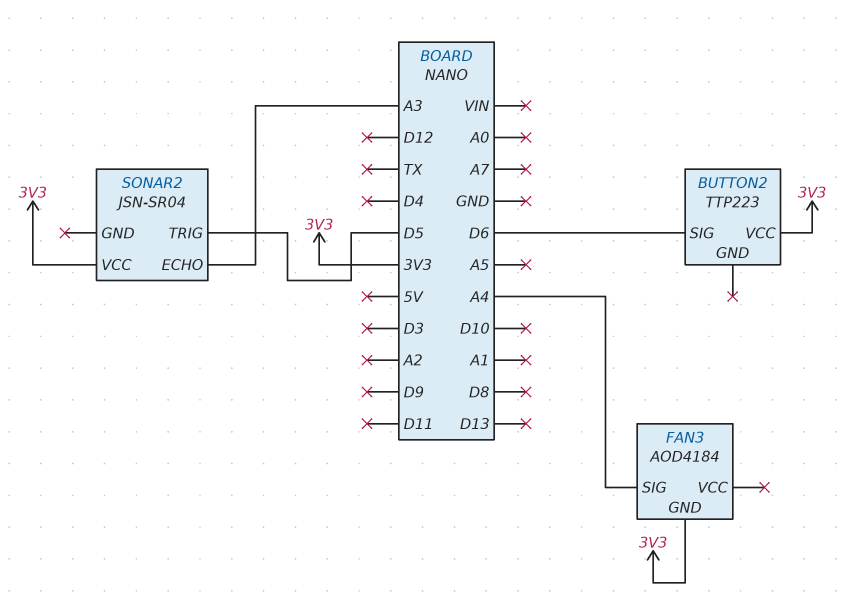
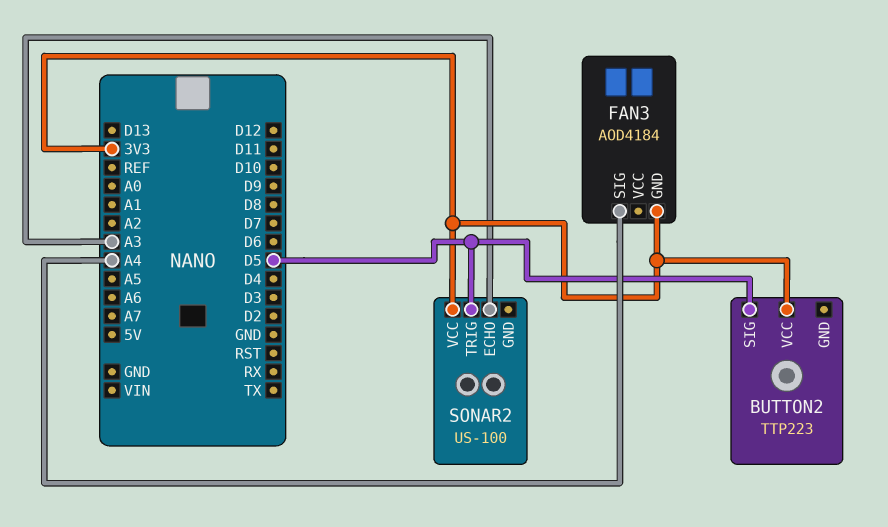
BUTTON2 pin SIG: D6 -> D5
SONAR2: JSN-SR04 -> US-100

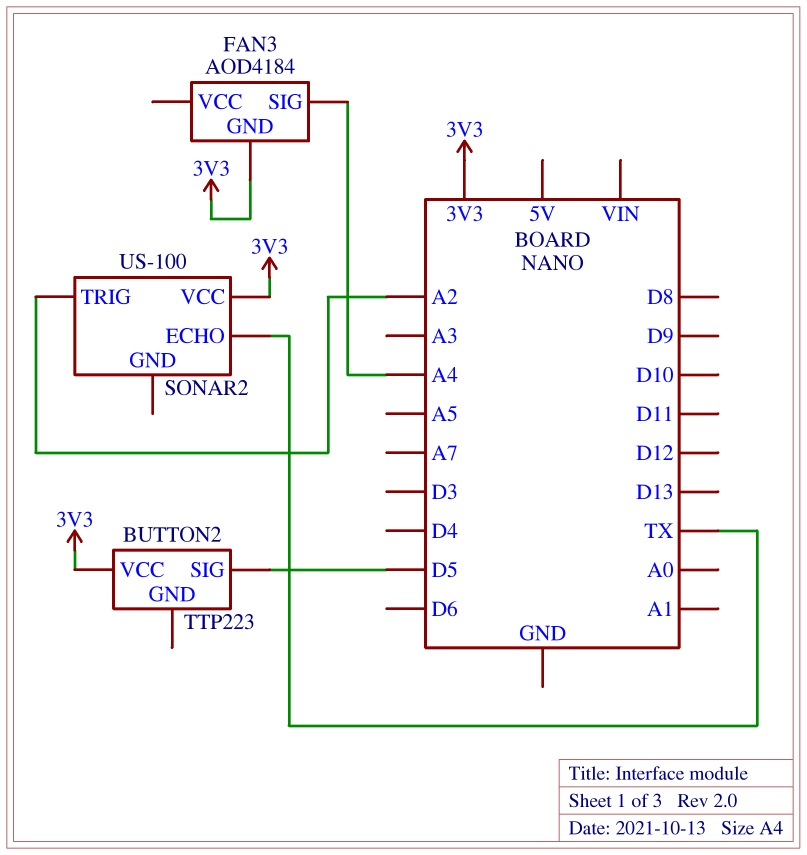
SONAR2 pin ECHO: A3 -> TX
SONAR2 pin TRIG: D5 -> A2

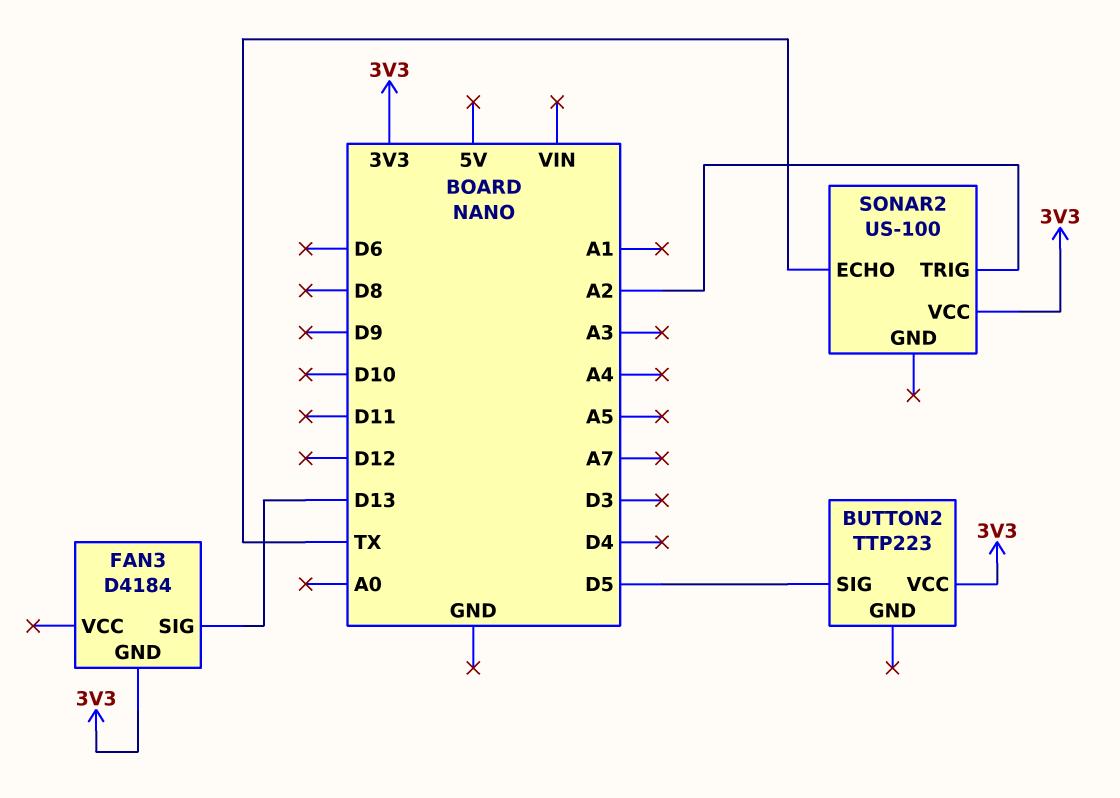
FAN3: AOD4184 -> D4184
FAN3 pin SIG: A4 -> D13

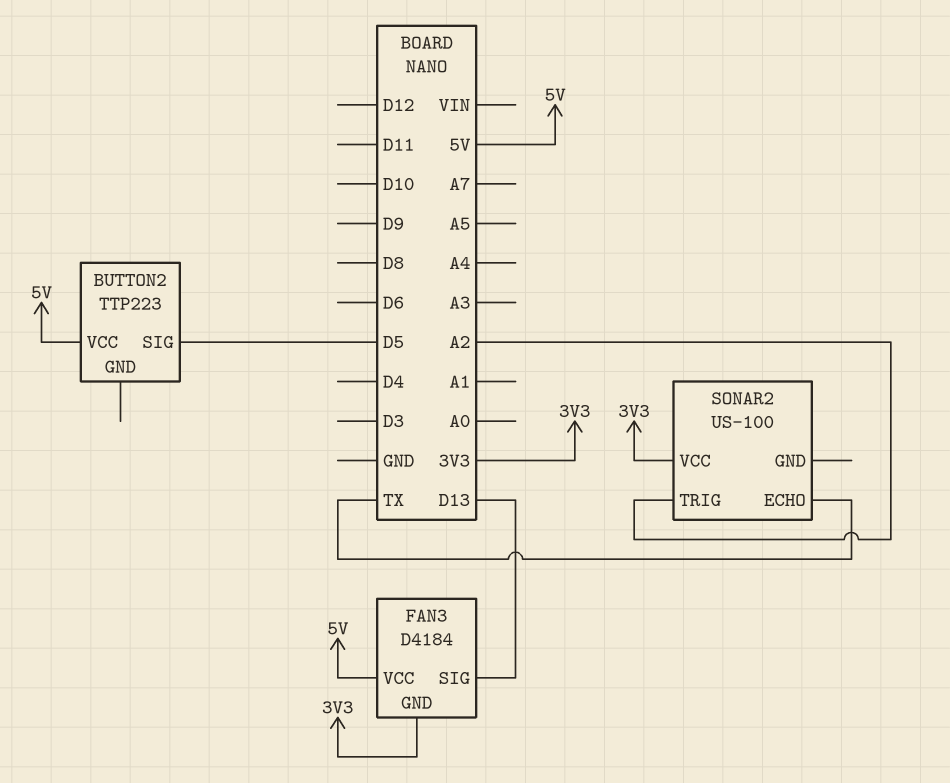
BUTTON2 pin VCC: 3V3 -> 5V
FAN3 pin VCC: none -> 5V

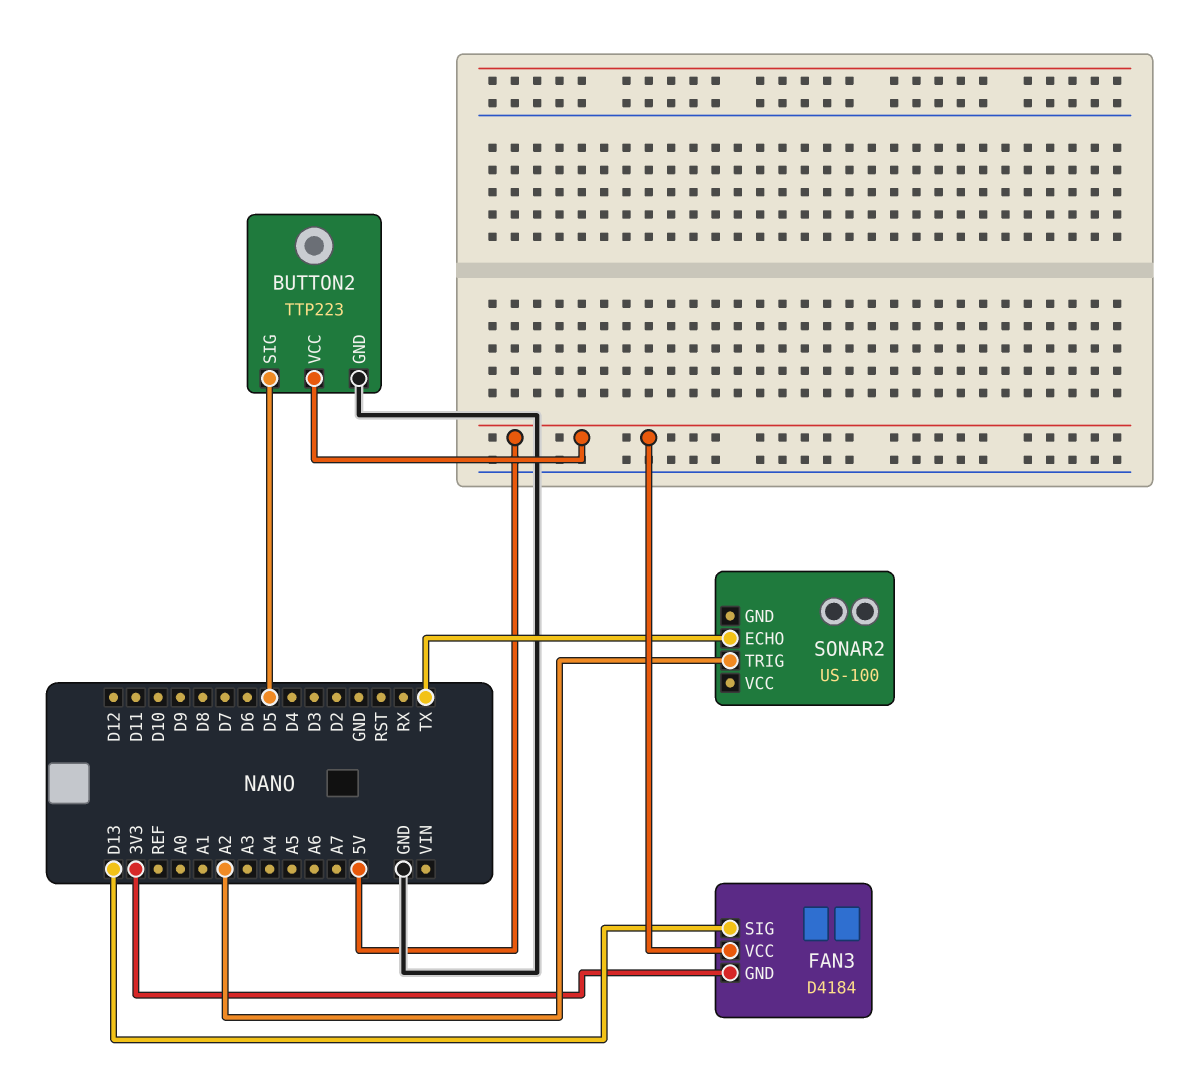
BUTTON2 pin GND: none -> GND
SONAR2 pin VCC: 3V3 -> none

